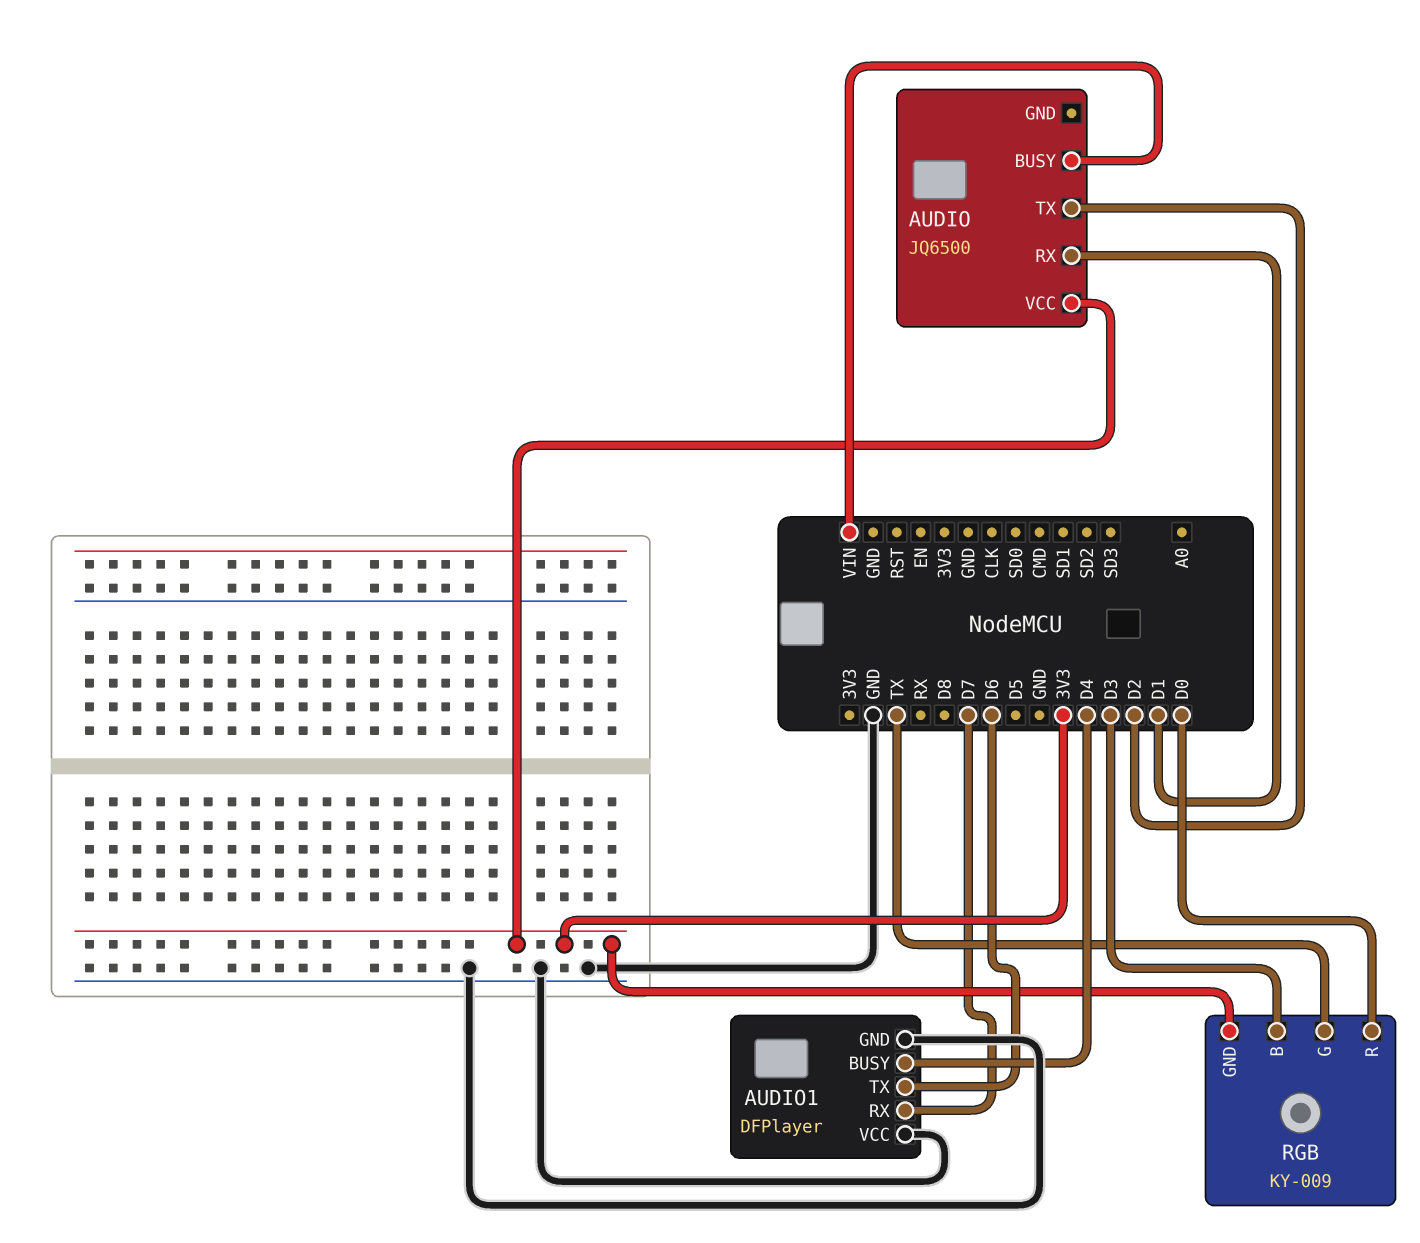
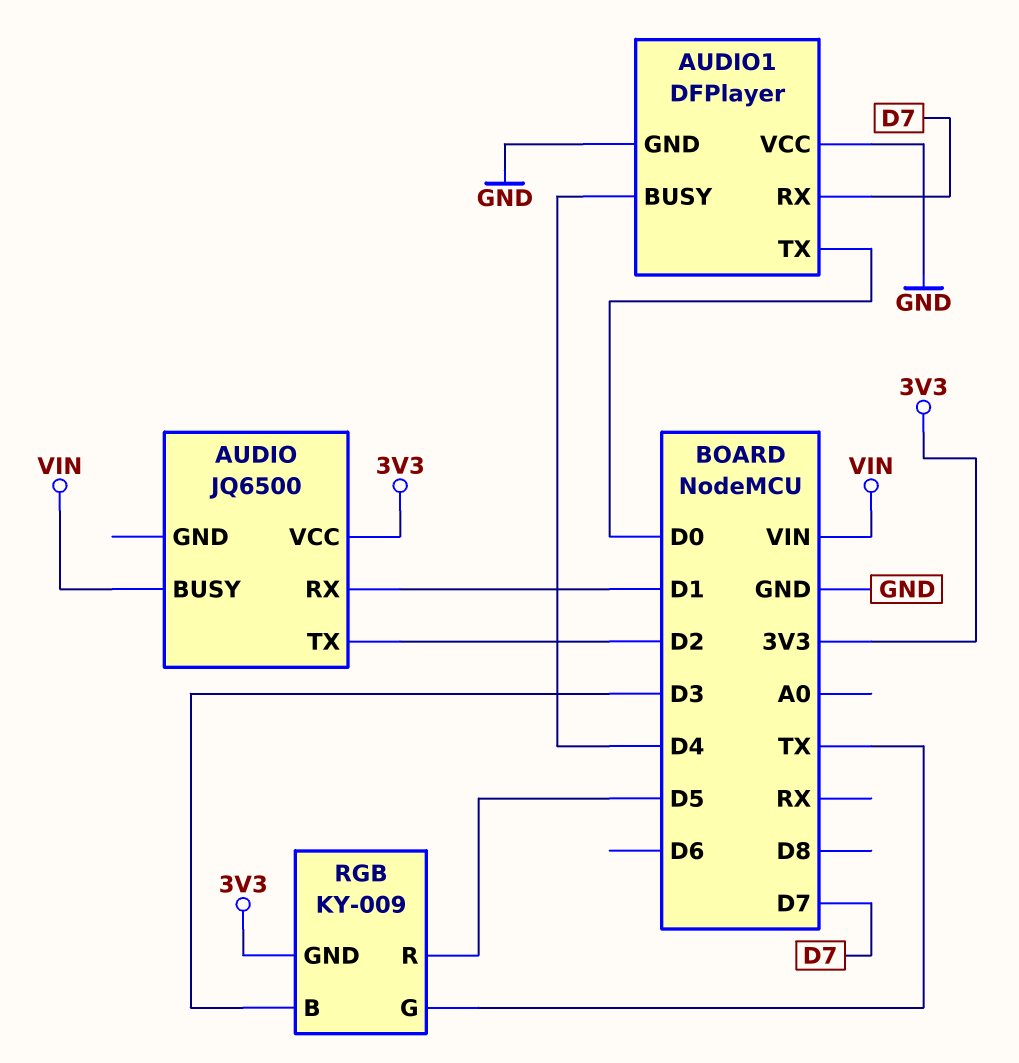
AUDIO1 pin TX: D6 -> D0
RGB pin R: D0 -> D5

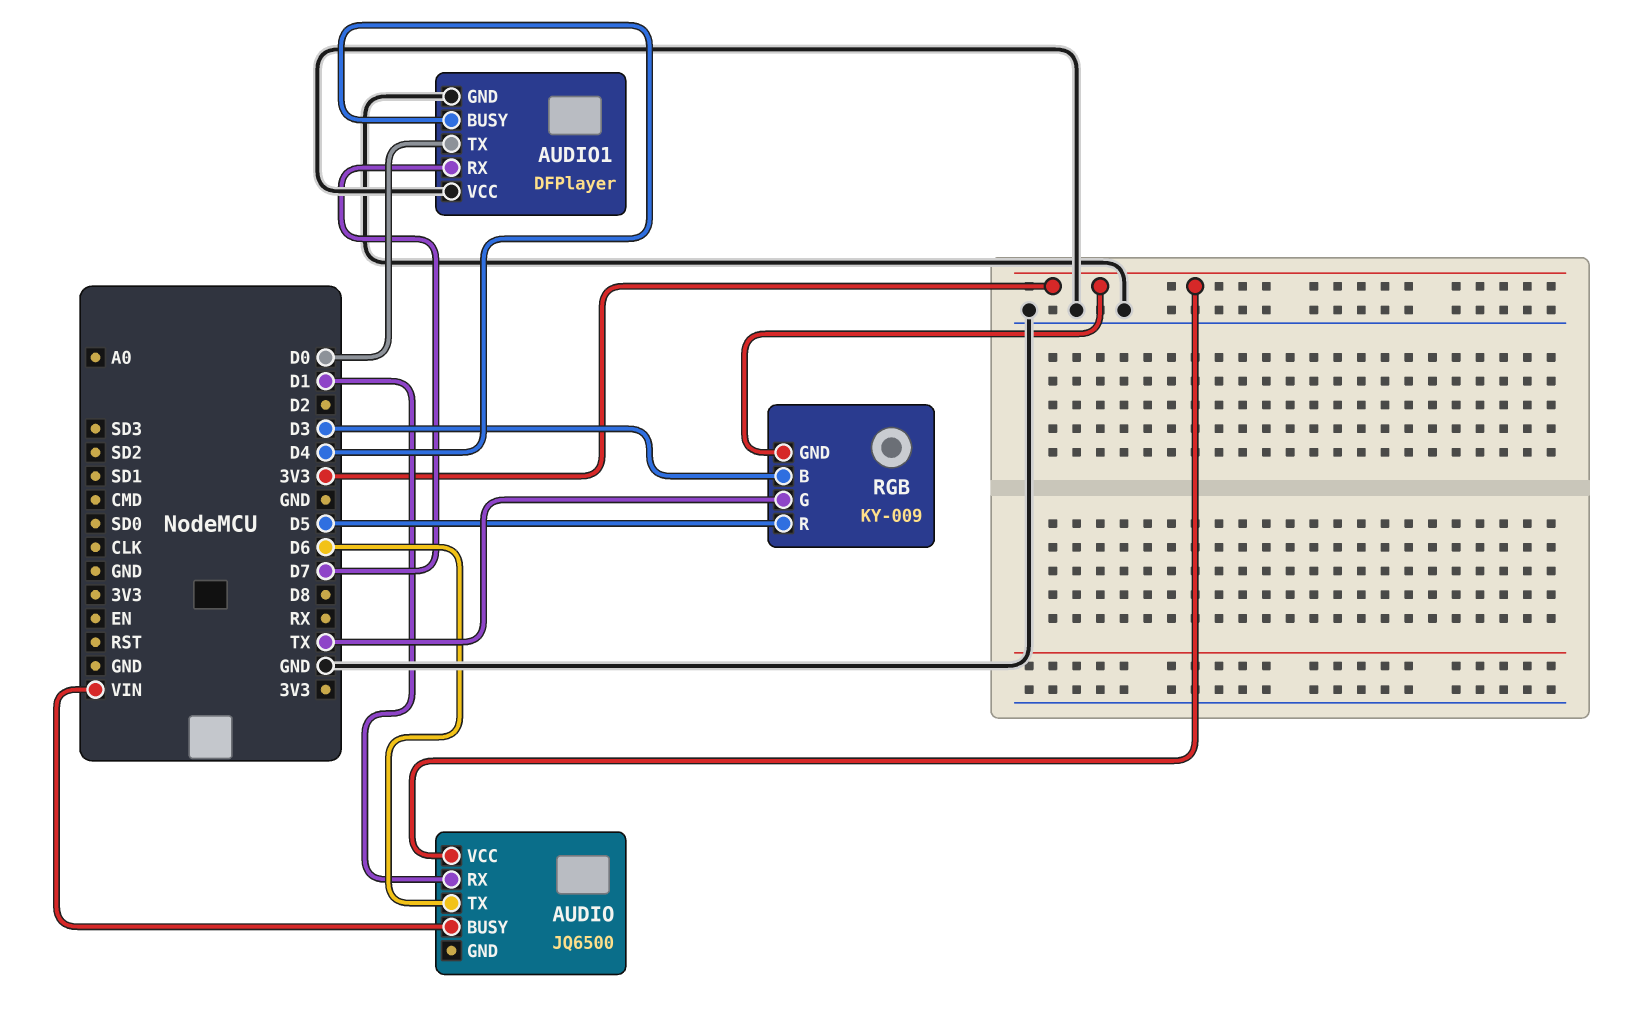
AUDIO pin TX: D2 -> D6

